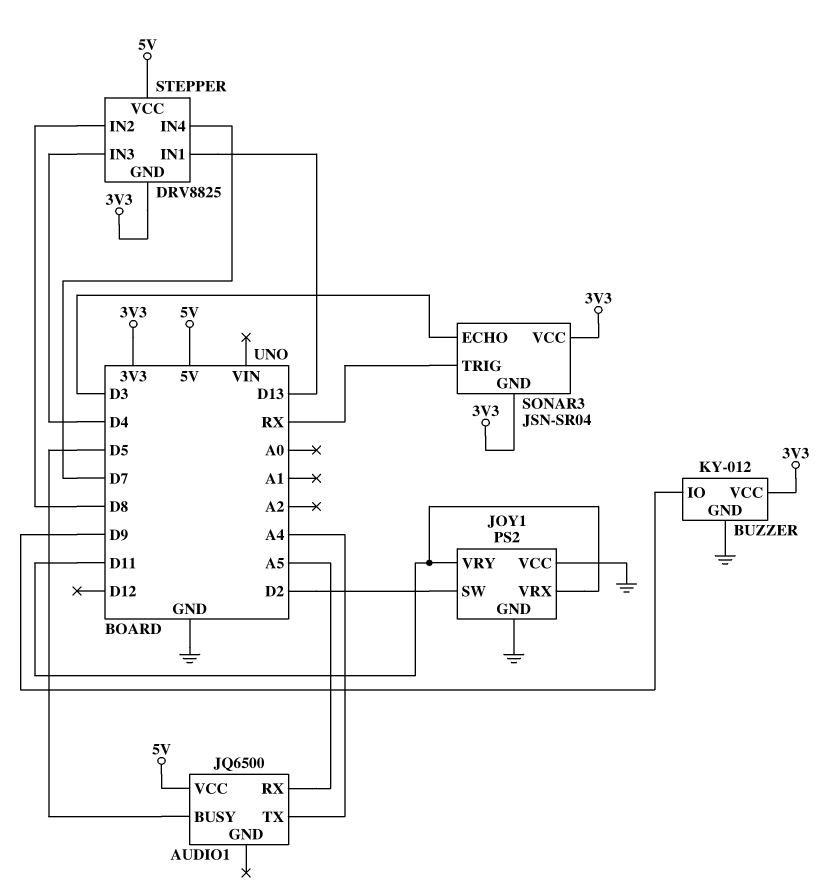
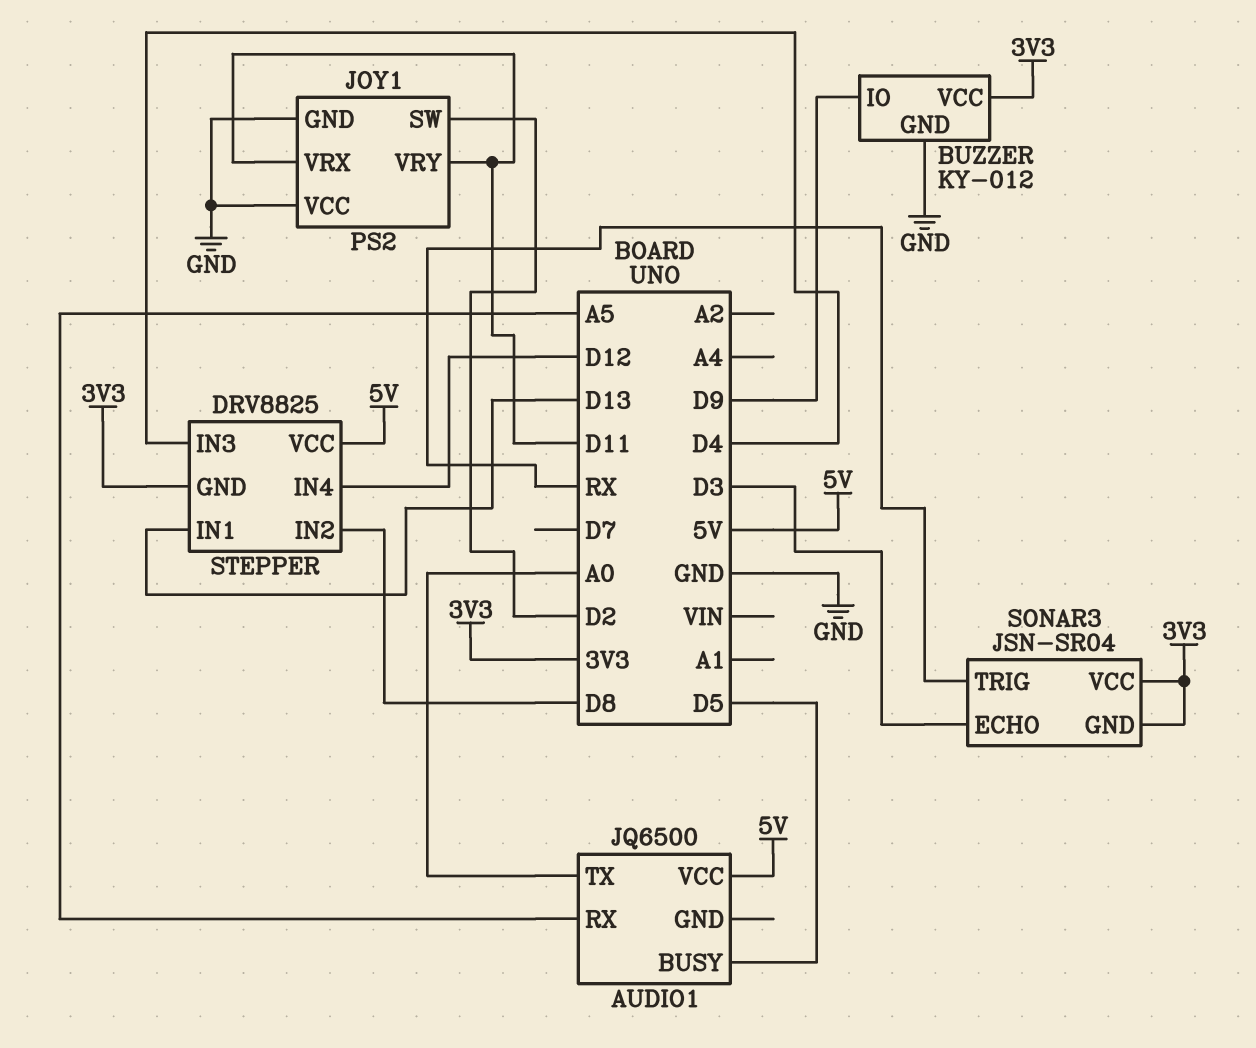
AUDIO1 pin TX: A4 -> A0
STEPPER pin IN4: D7 -> D12

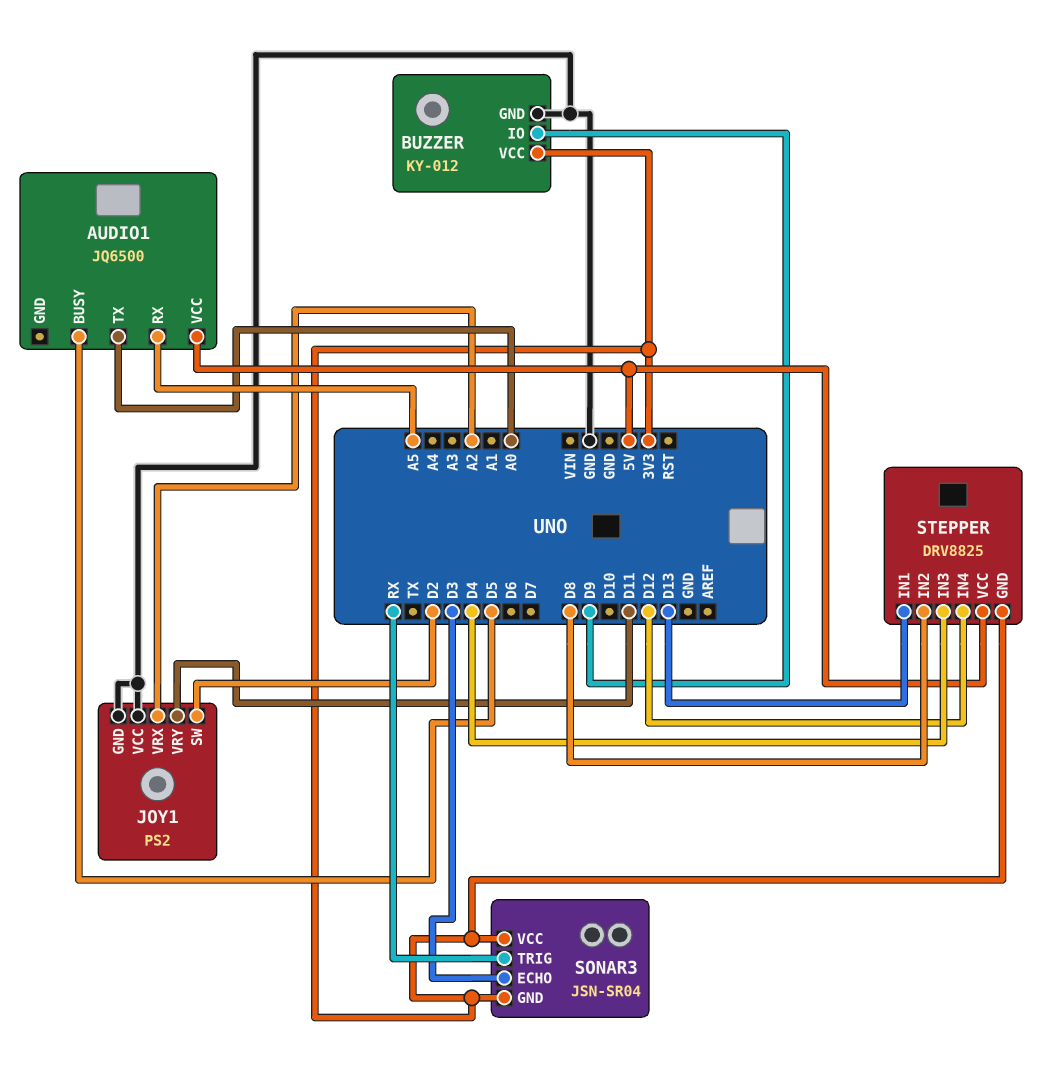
JOY1 pin VRX: D11 -> A2

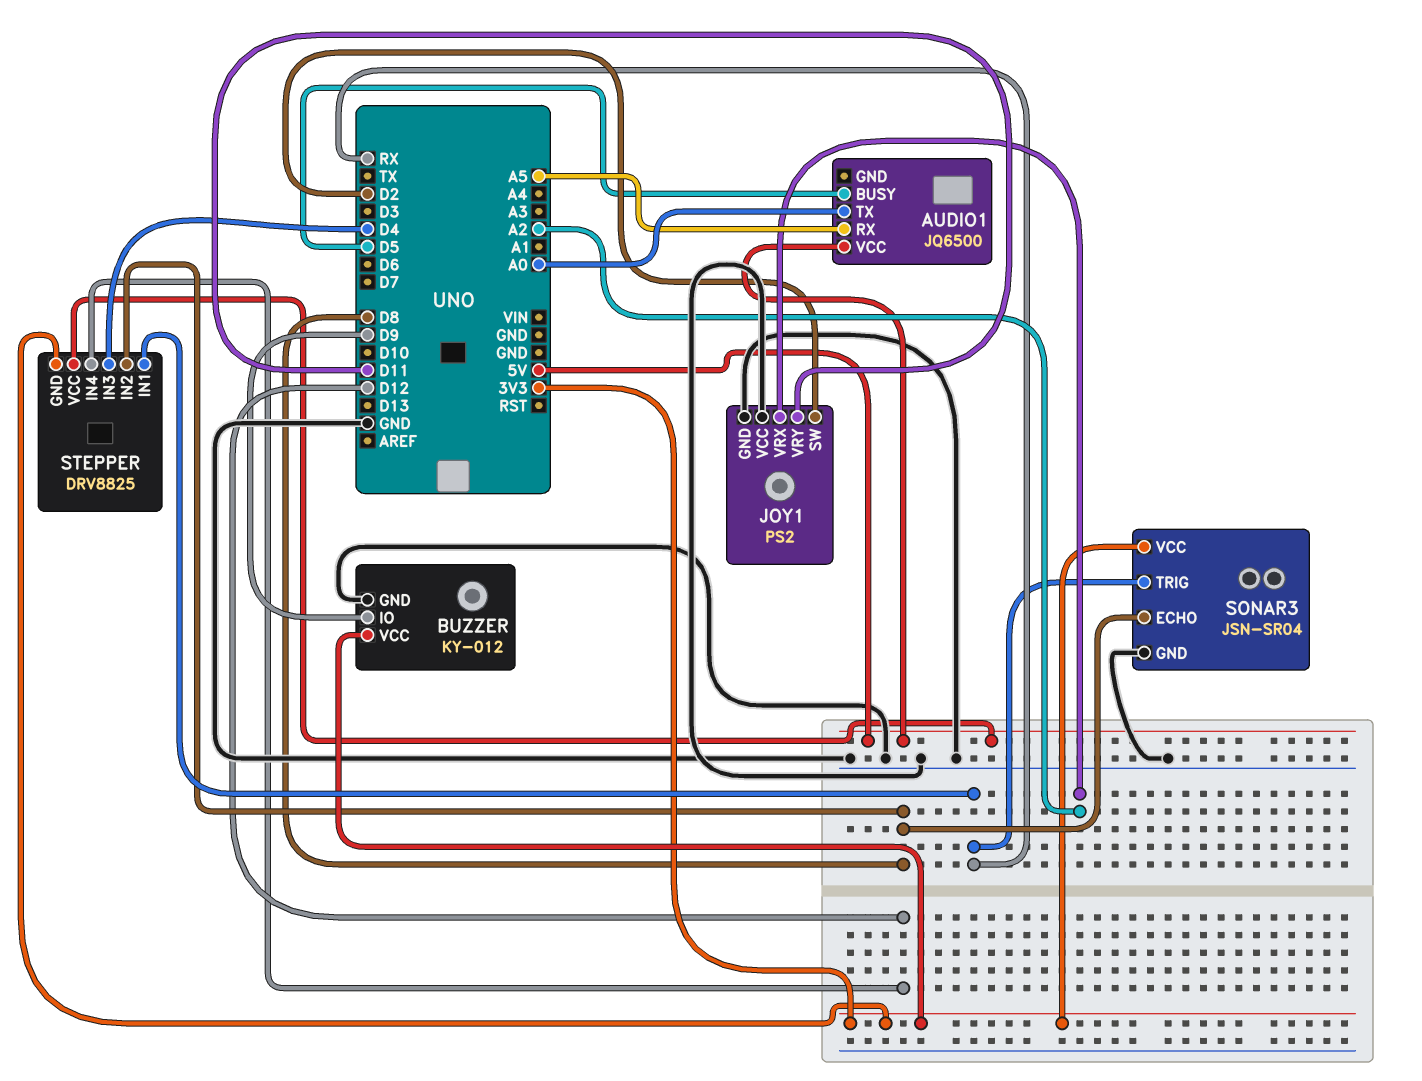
SONAR3 pin ECHO: D3 -> D8
SONAR3 pin GND: 3V3 -> GND
STEPPER pin IN1: D13 -> RX

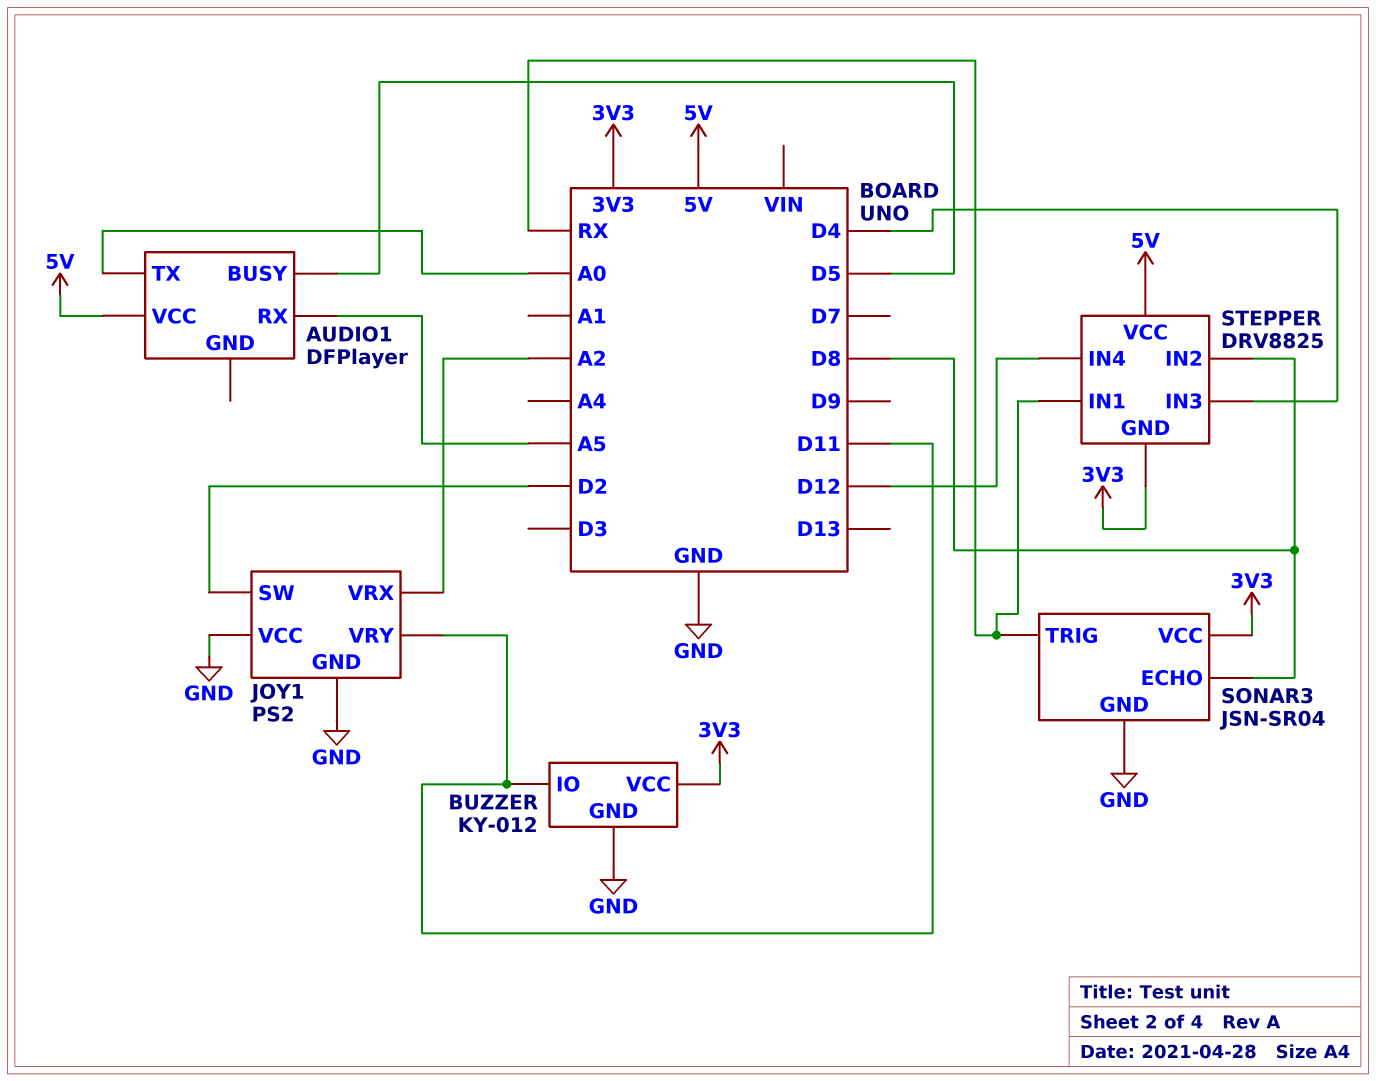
AUDIO1: JQ6500 -> DFPlayer
BUZZER pin IO: D9 -> D11

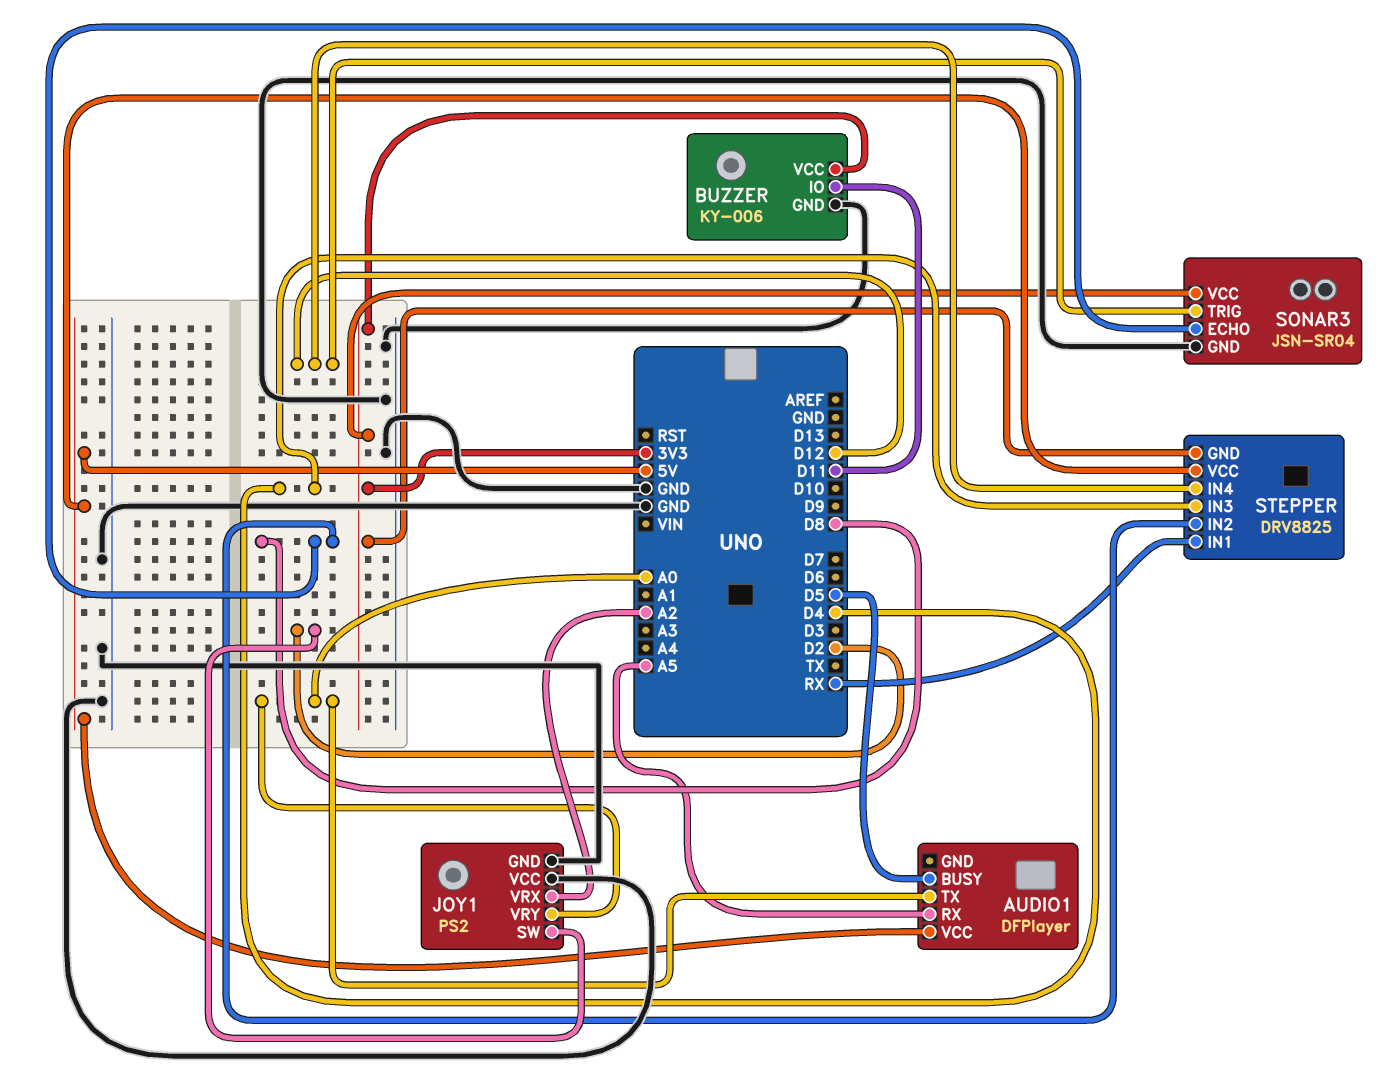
BUZZER: KY-012 -> KY-006
JOY1 pin VRY: D11 -> A0
SONAR3 pin TRIG: RX -> D12

